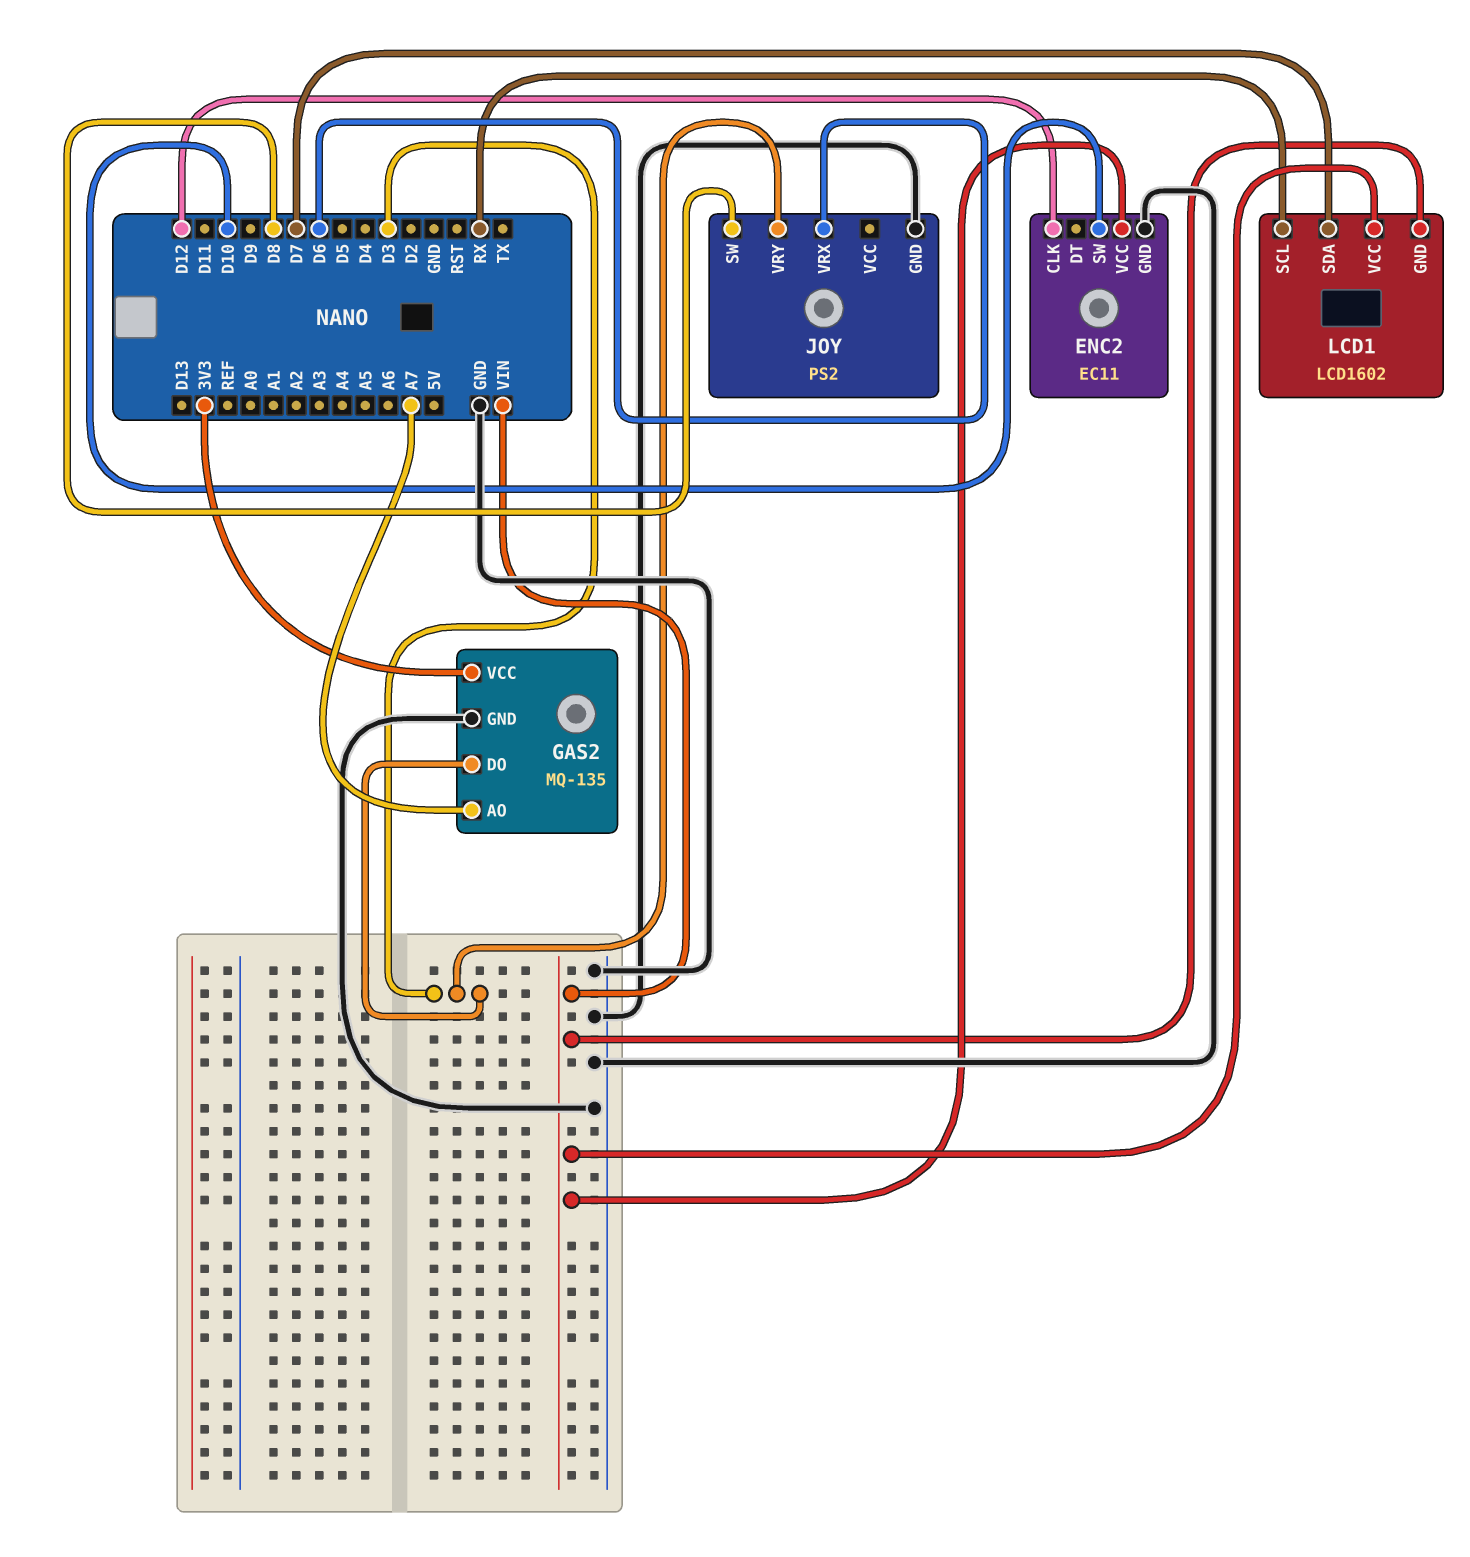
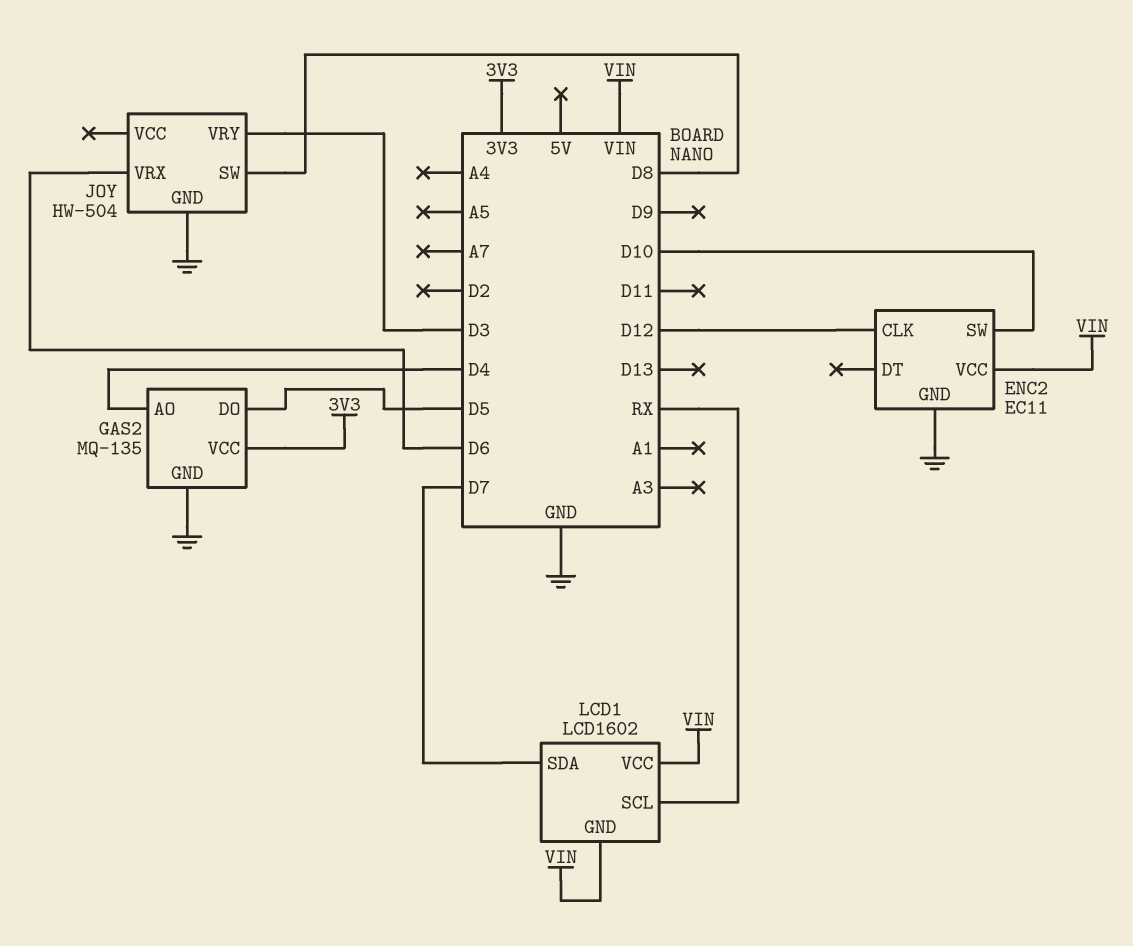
GAS2 pin AO: A7 -> D4
GAS2 pin DO: D3 -> D5
JOY: PS2 -> HW-504

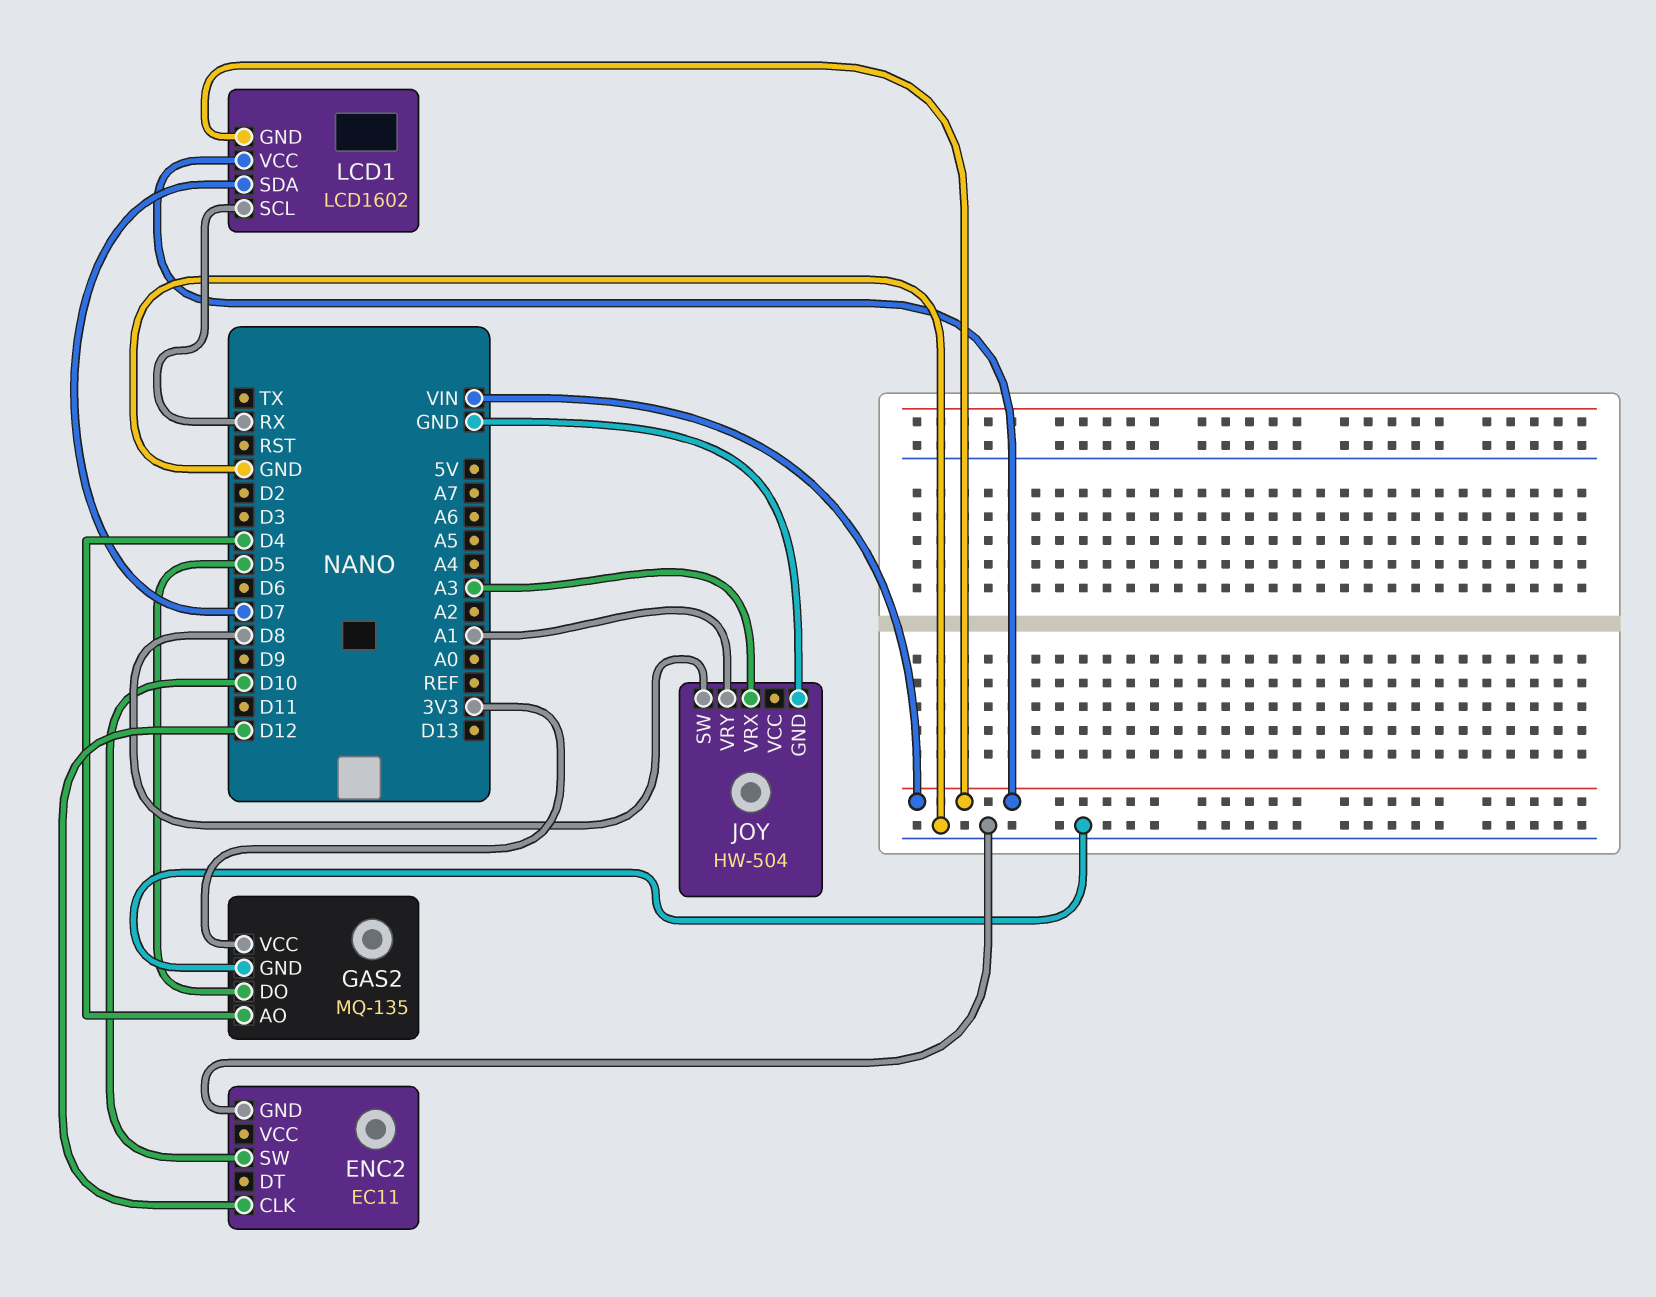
ENC2 pin VCC: VIN -> none
JOY pin VRX: D6 -> A3
JOY pin VRY: D3 -> A1

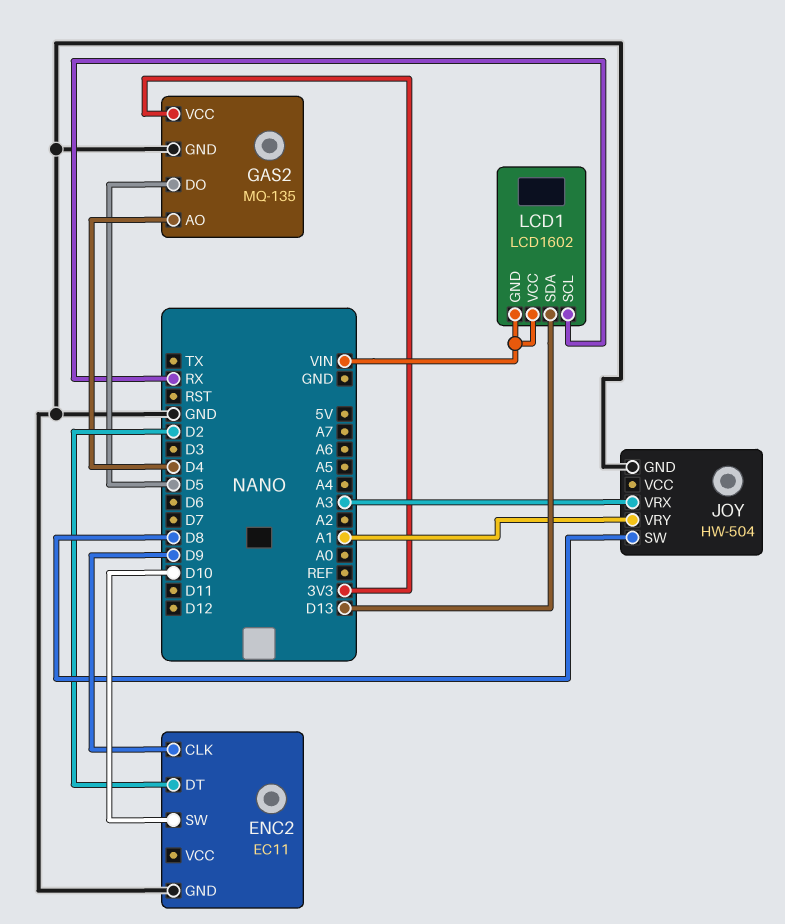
ENC2 pin CLK: D12 -> D9
ENC2 pin DT: none -> D2
LCD1 pin SDA: D7 -> D13

